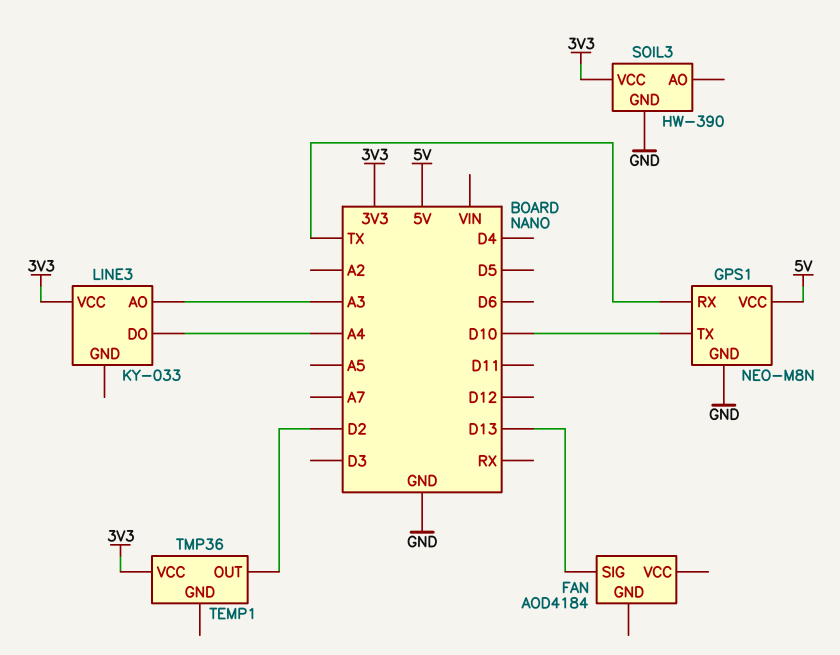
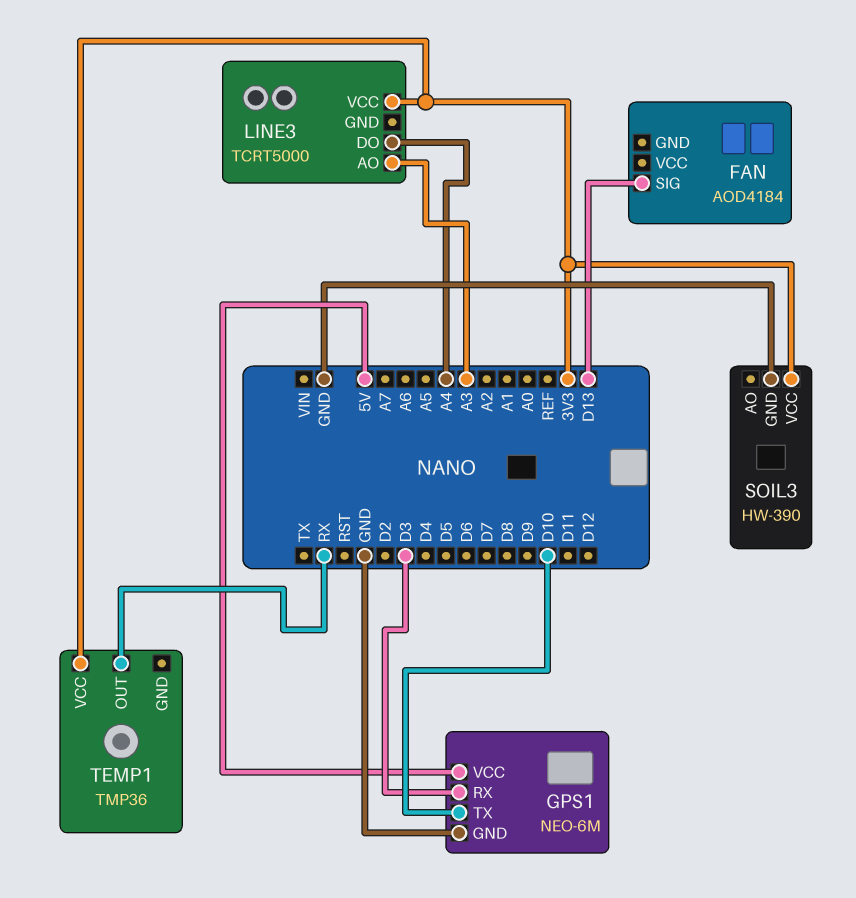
GPS1: NEO-M8N -> NEO-6M
GPS1 pin RX: TX -> D3
LINE3: KY-033 -> TCRT5000
TEMP1 pin OUT: D2 -> RX

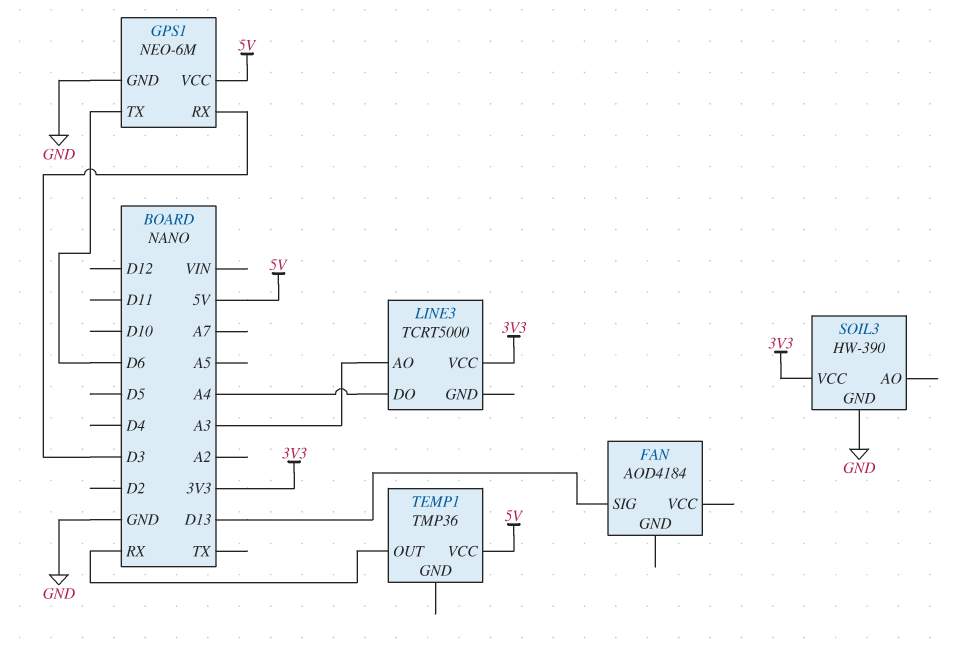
GPS1 pin TX: D10 -> D6
TEMP1 pin VCC: 3V3 -> 5V

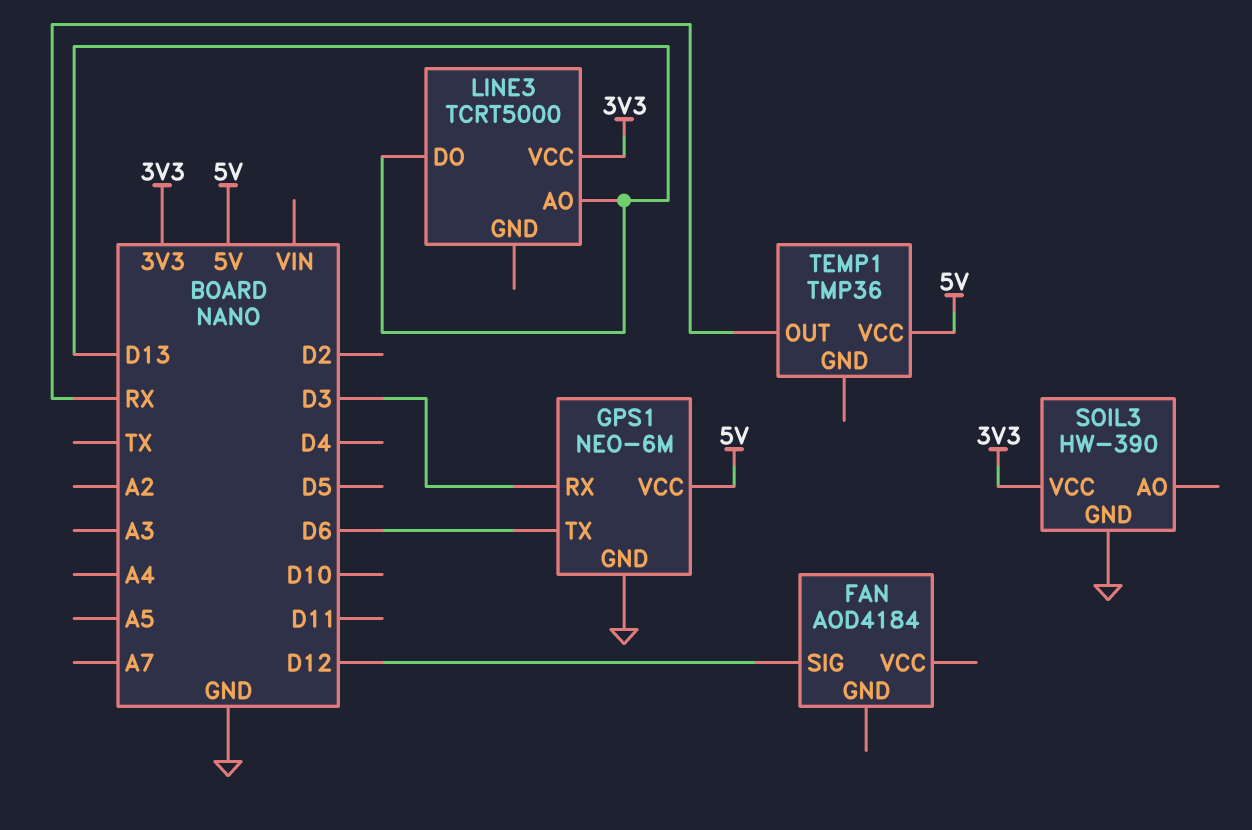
FAN pin SIG: D13 -> D12
LINE3 pin AO: A3 -> D13
LINE3 pin DO: A4 -> D13

